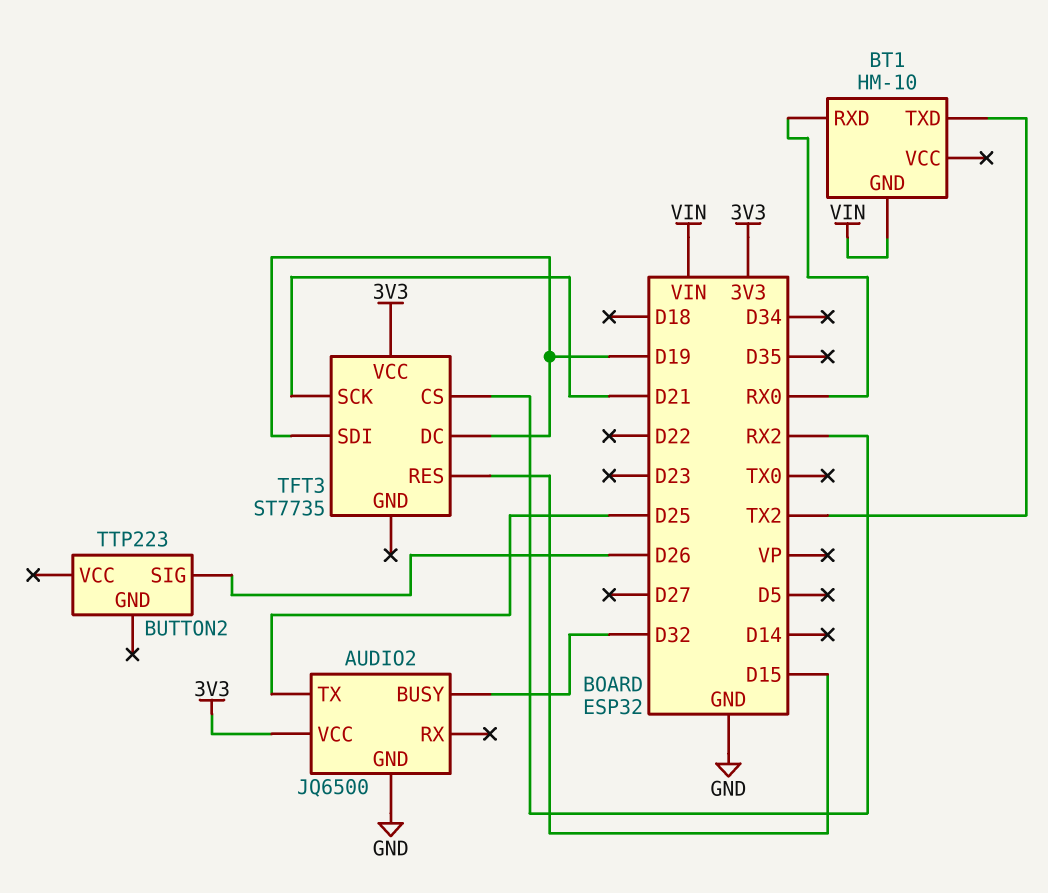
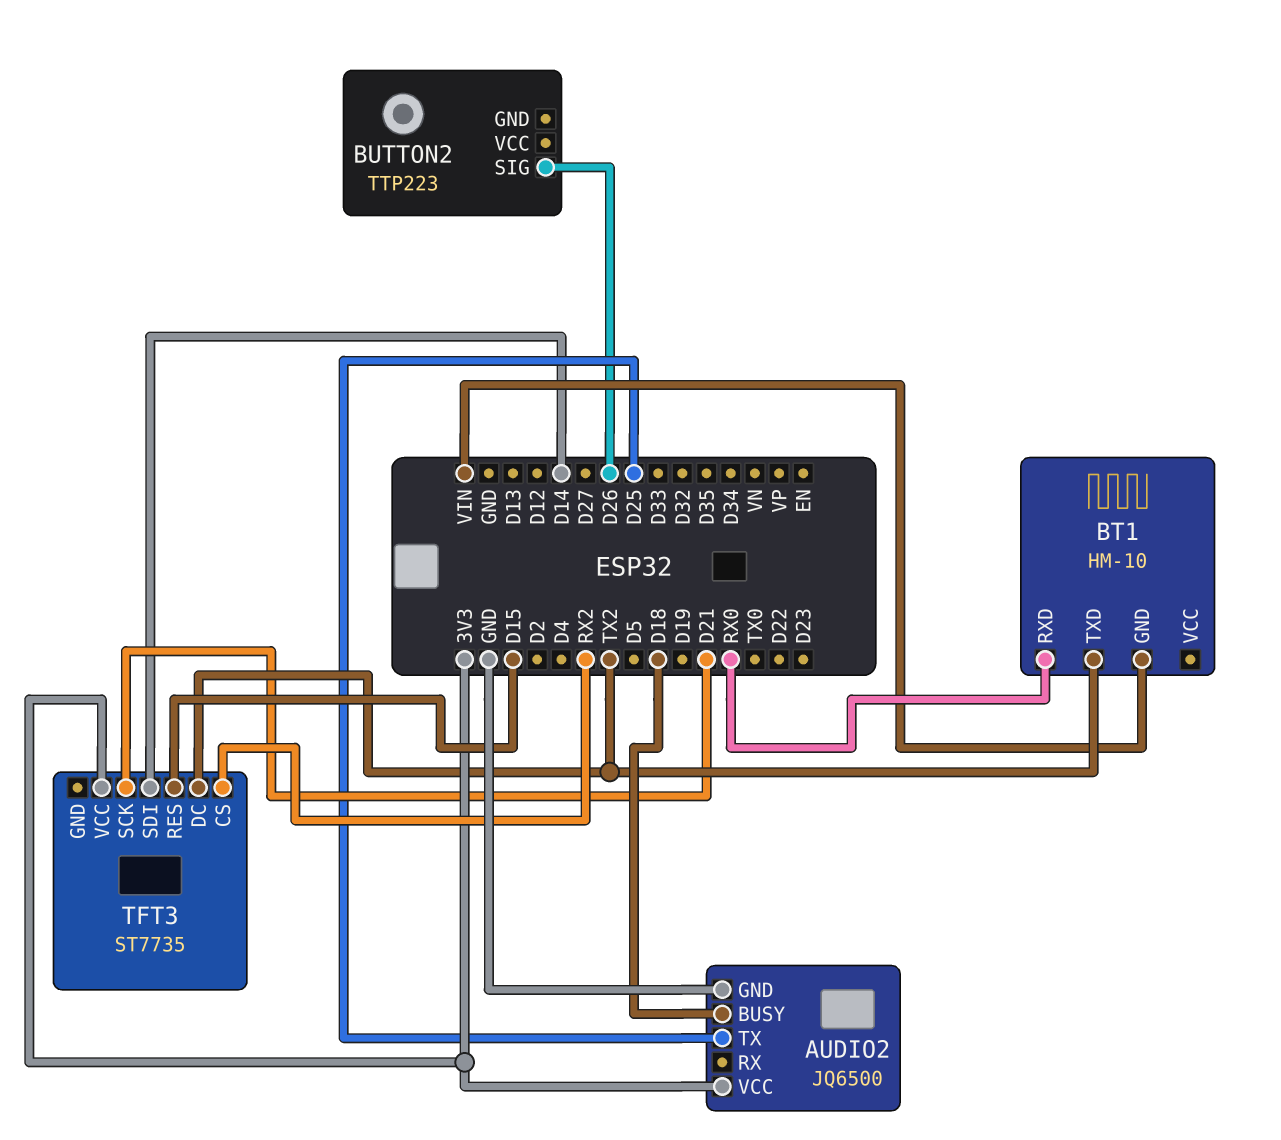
AUDIO2 pin BUSY: D32 -> D18
TFT3 pin DC: D19 -> TX2
TFT3 pin SDI: D19 -> D14

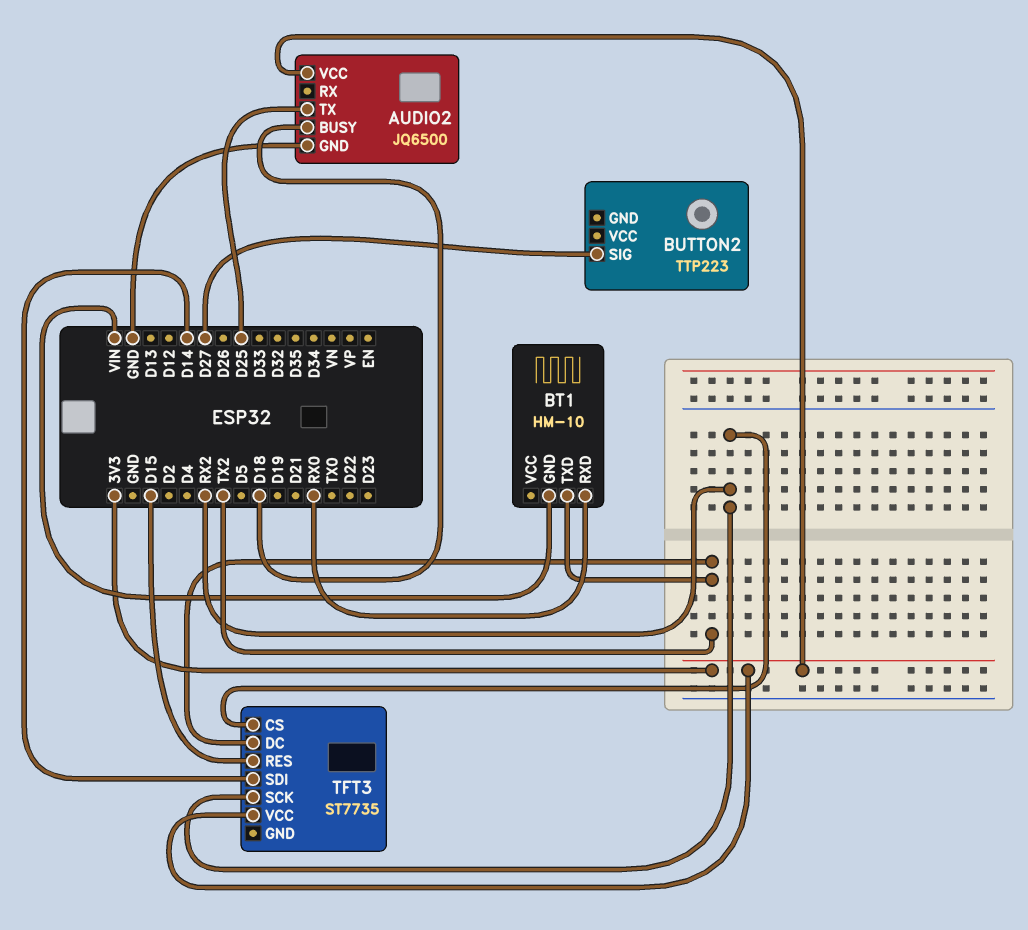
BUTTON2 pin SIG: D26 -> D27
TFT3 pin SCK: D21 -> RX2

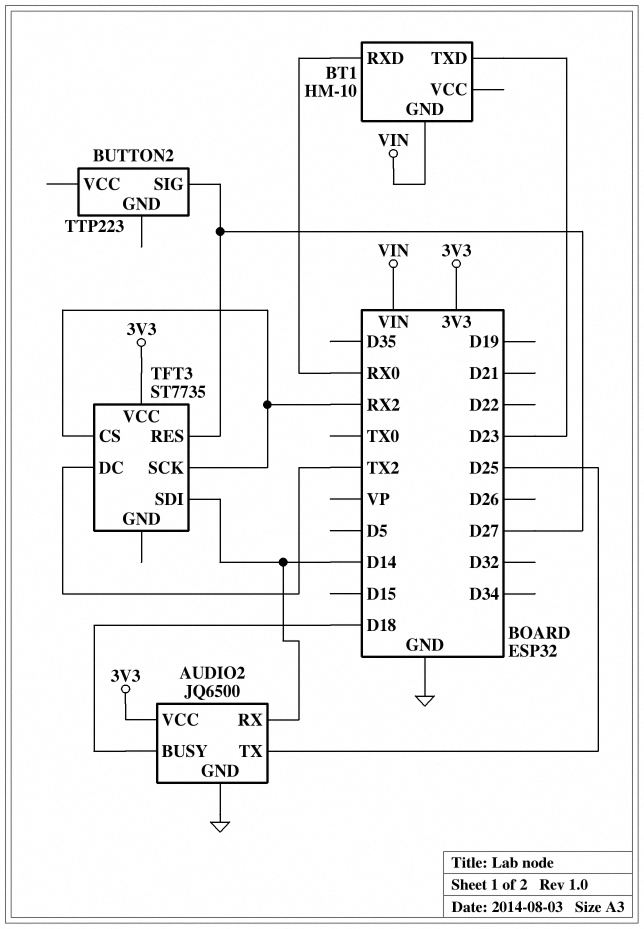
AUDIO2 pin RX: none -> D14
BT1 pin TXD: TX2 -> D23
TFT3 pin RES: D15 -> D27

